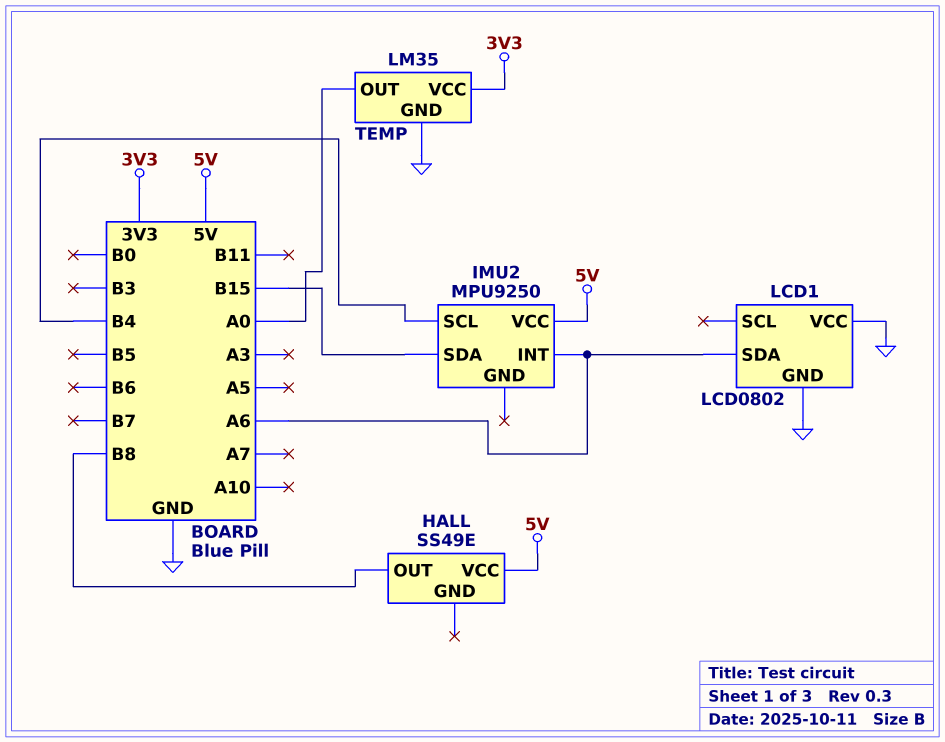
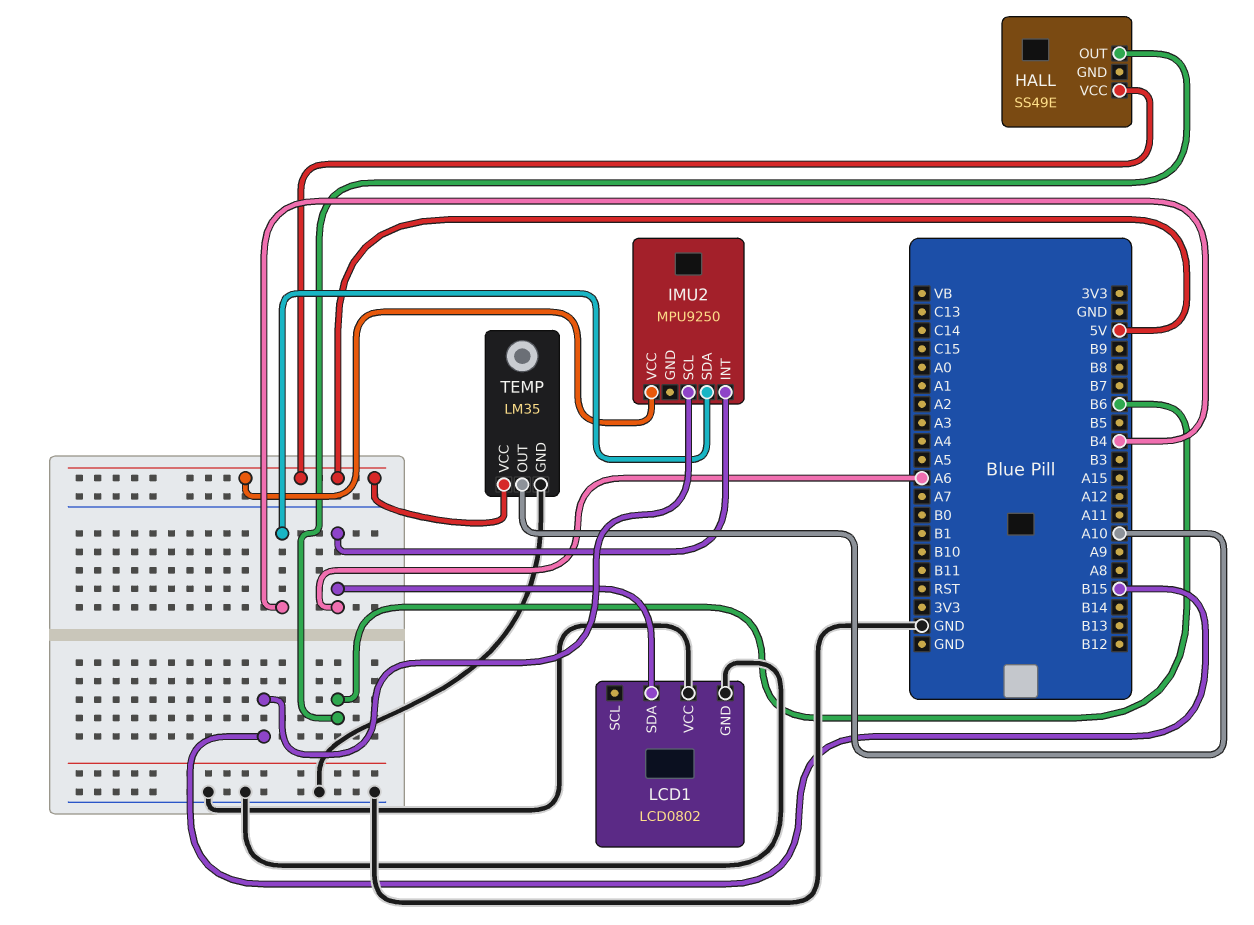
HALL pin OUT: B8 -> B6
IMU2 pin SCL: B4 -> B15
IMU2 pin SDA: B15 -> B4
TEMP pin OUT: A0 -> A10
TEMP pin VCC: 3V3 -> 5V

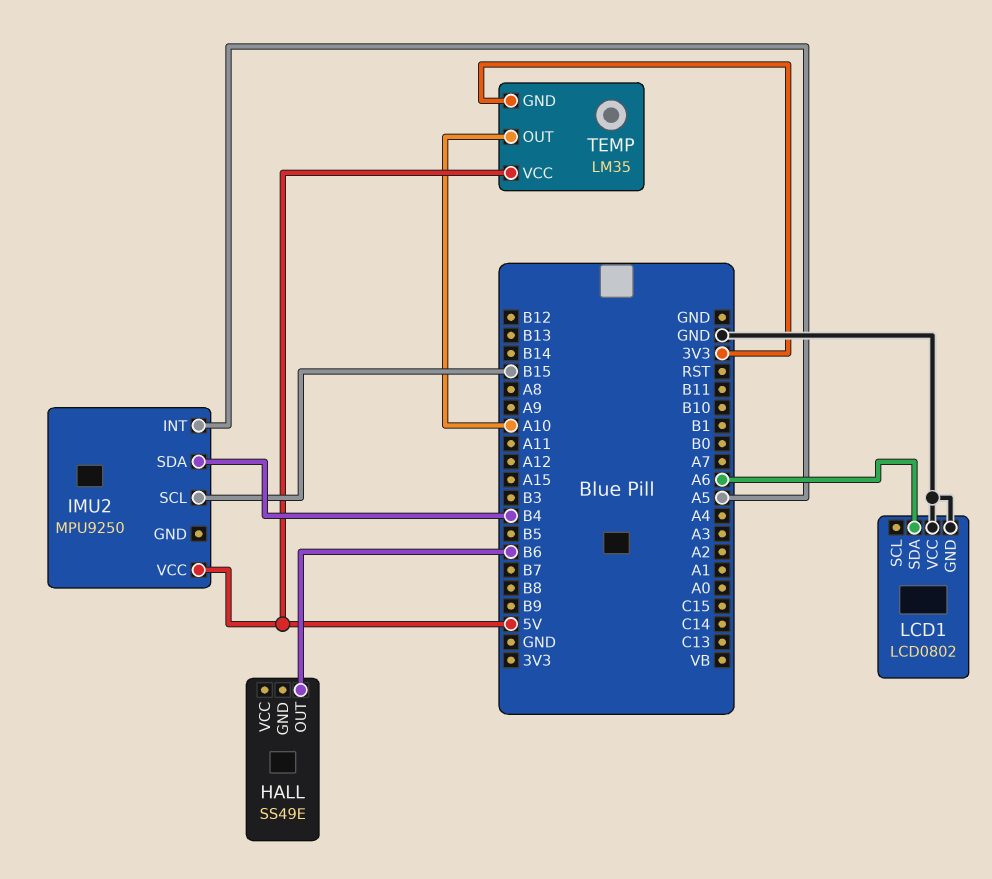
HALL pin VCC: 5V -> none
IMU2 pin INT: A6 -> A5
TEMP pin GND: GND -> 3V3

